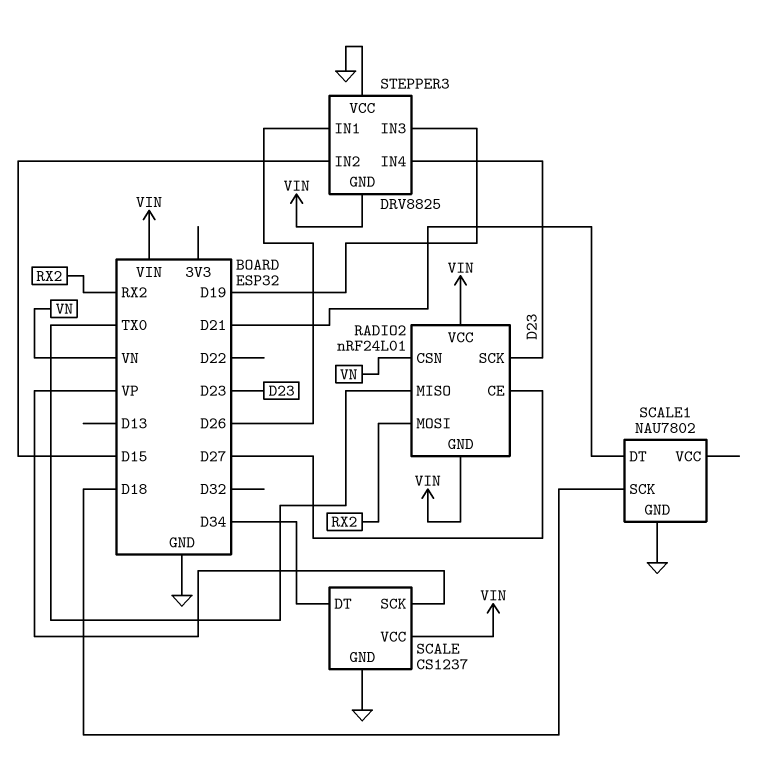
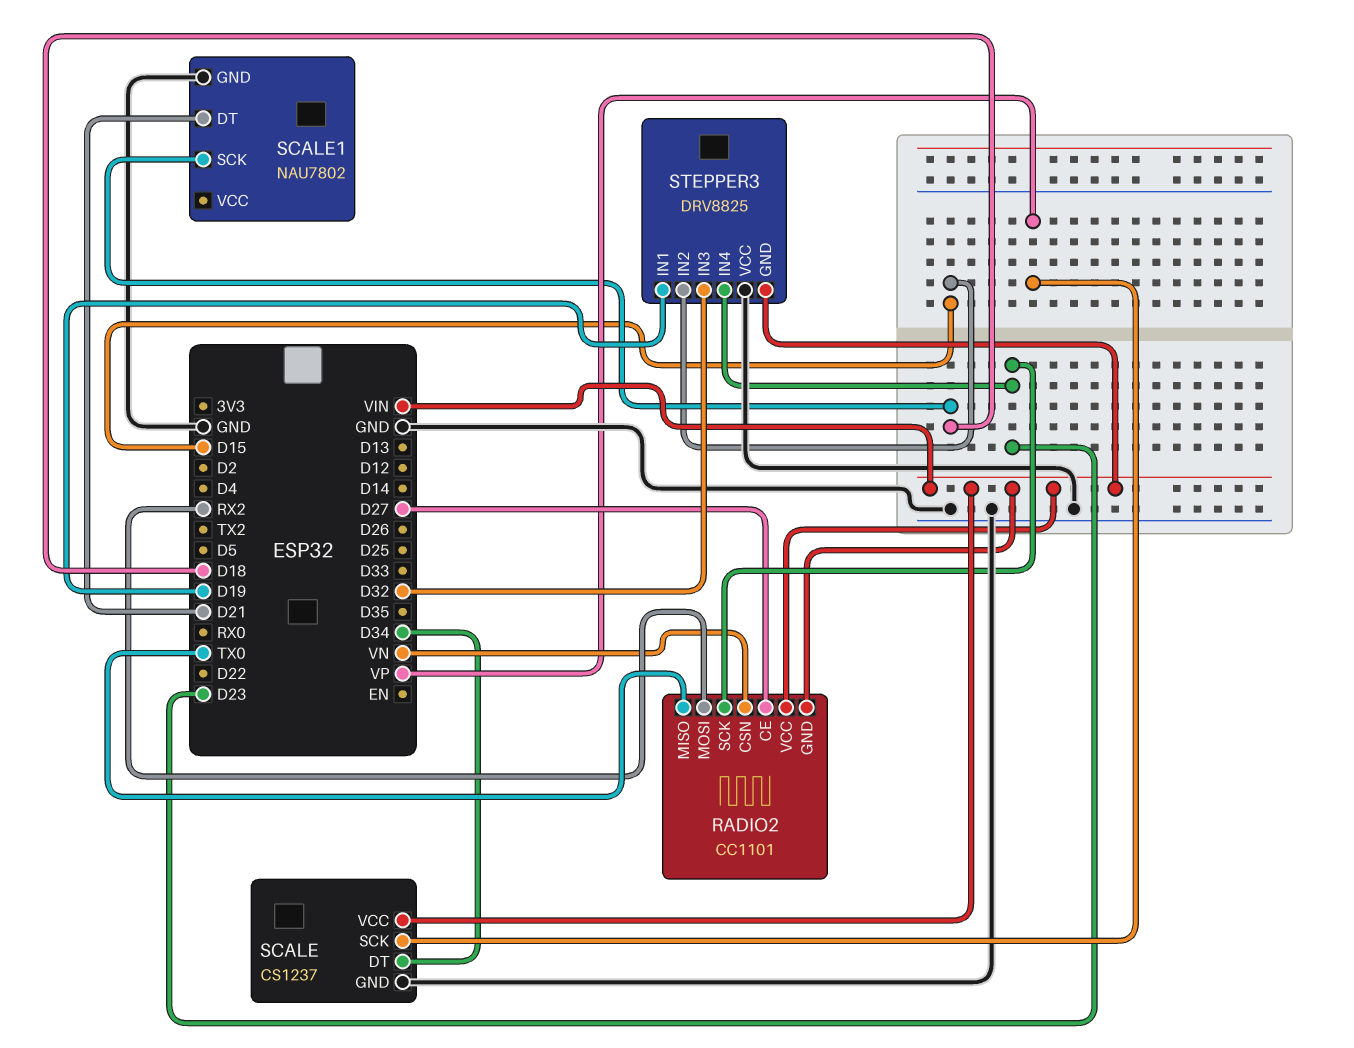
RADIO2: nRF24L01 -> CC1101
STEPPER3 pin IN1: D26 -> D19
STEPPER3 pin IN3: D19 -> D32

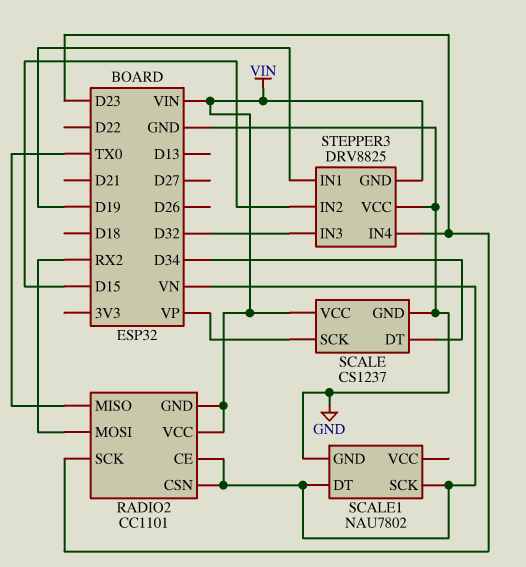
RADIO2 pin CE: D27 -> VN
SCALE1 pin DT: D21 -> VN
SCALE1 pin SCK: D18 -> VN

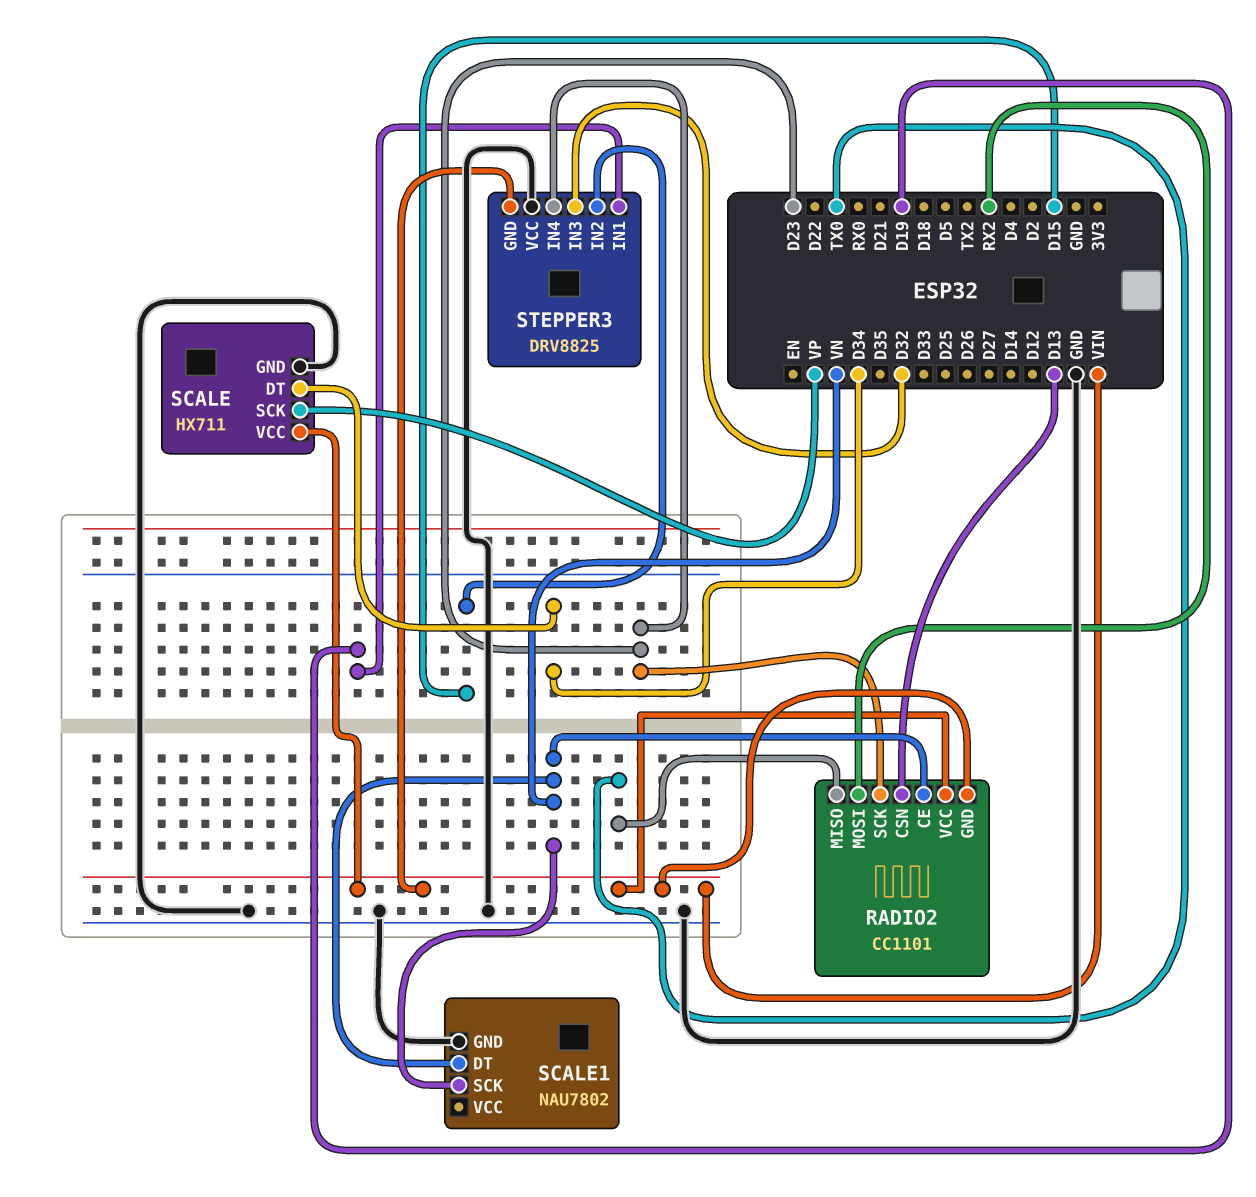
RADIO2 pin CSN: VN -> D13
SCALE: CS1237 -> HX711

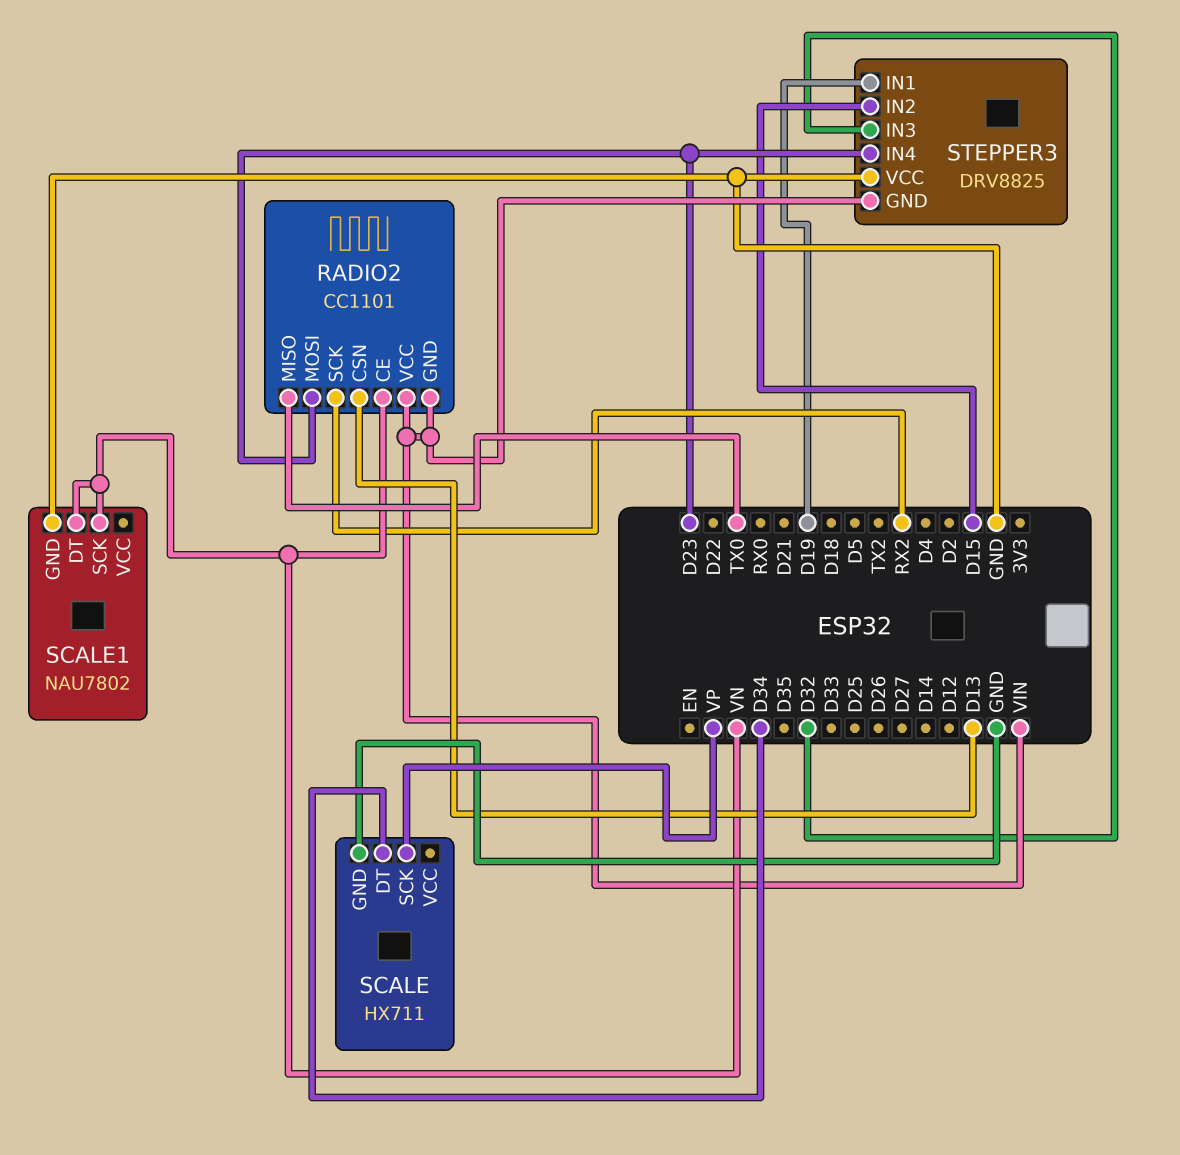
RADIO2 pin MOSI: RX2 -> D23
RADIO2 pin SCK: D23 -> RX2
SCALE pin VCC: VIN -> none

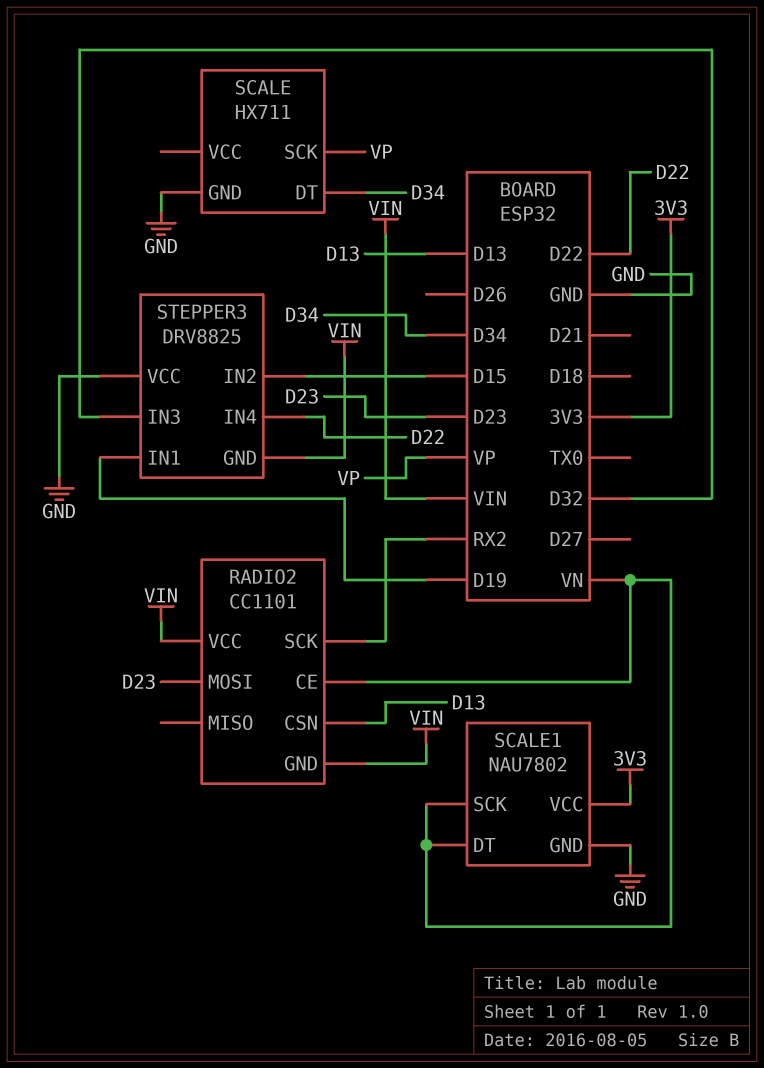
RADIO2 pin MISO: TX0 -> none
SCALE1 pin VCC: none -> 3V3
STEPPER3 pin IN4: D23 -> D22

